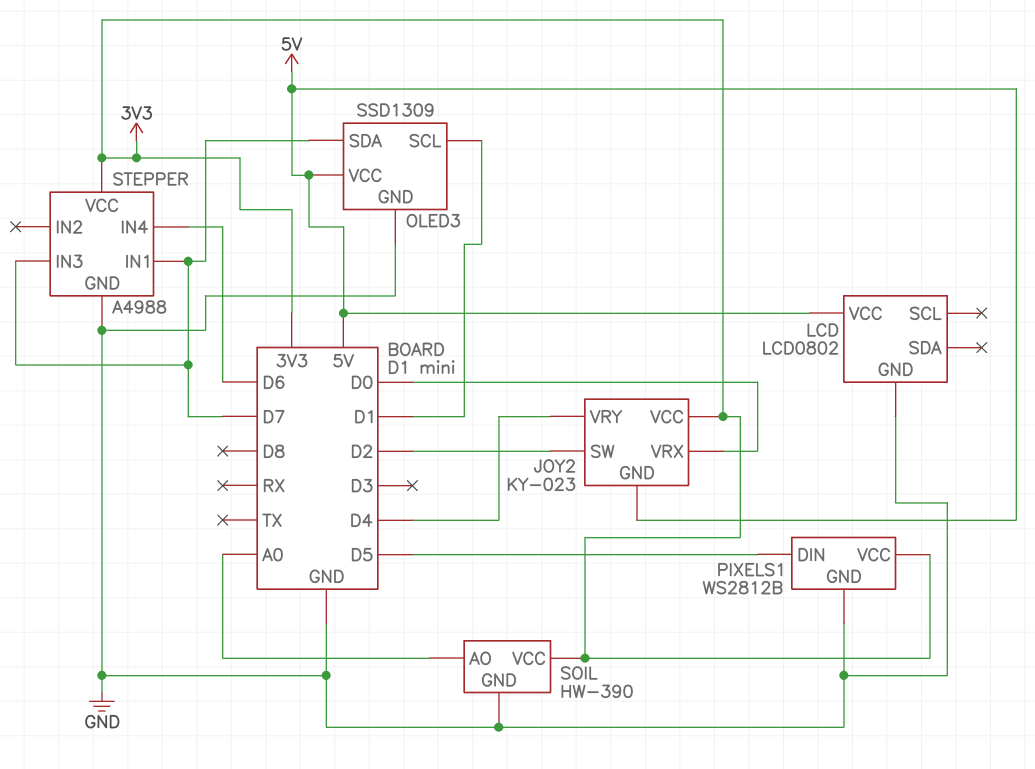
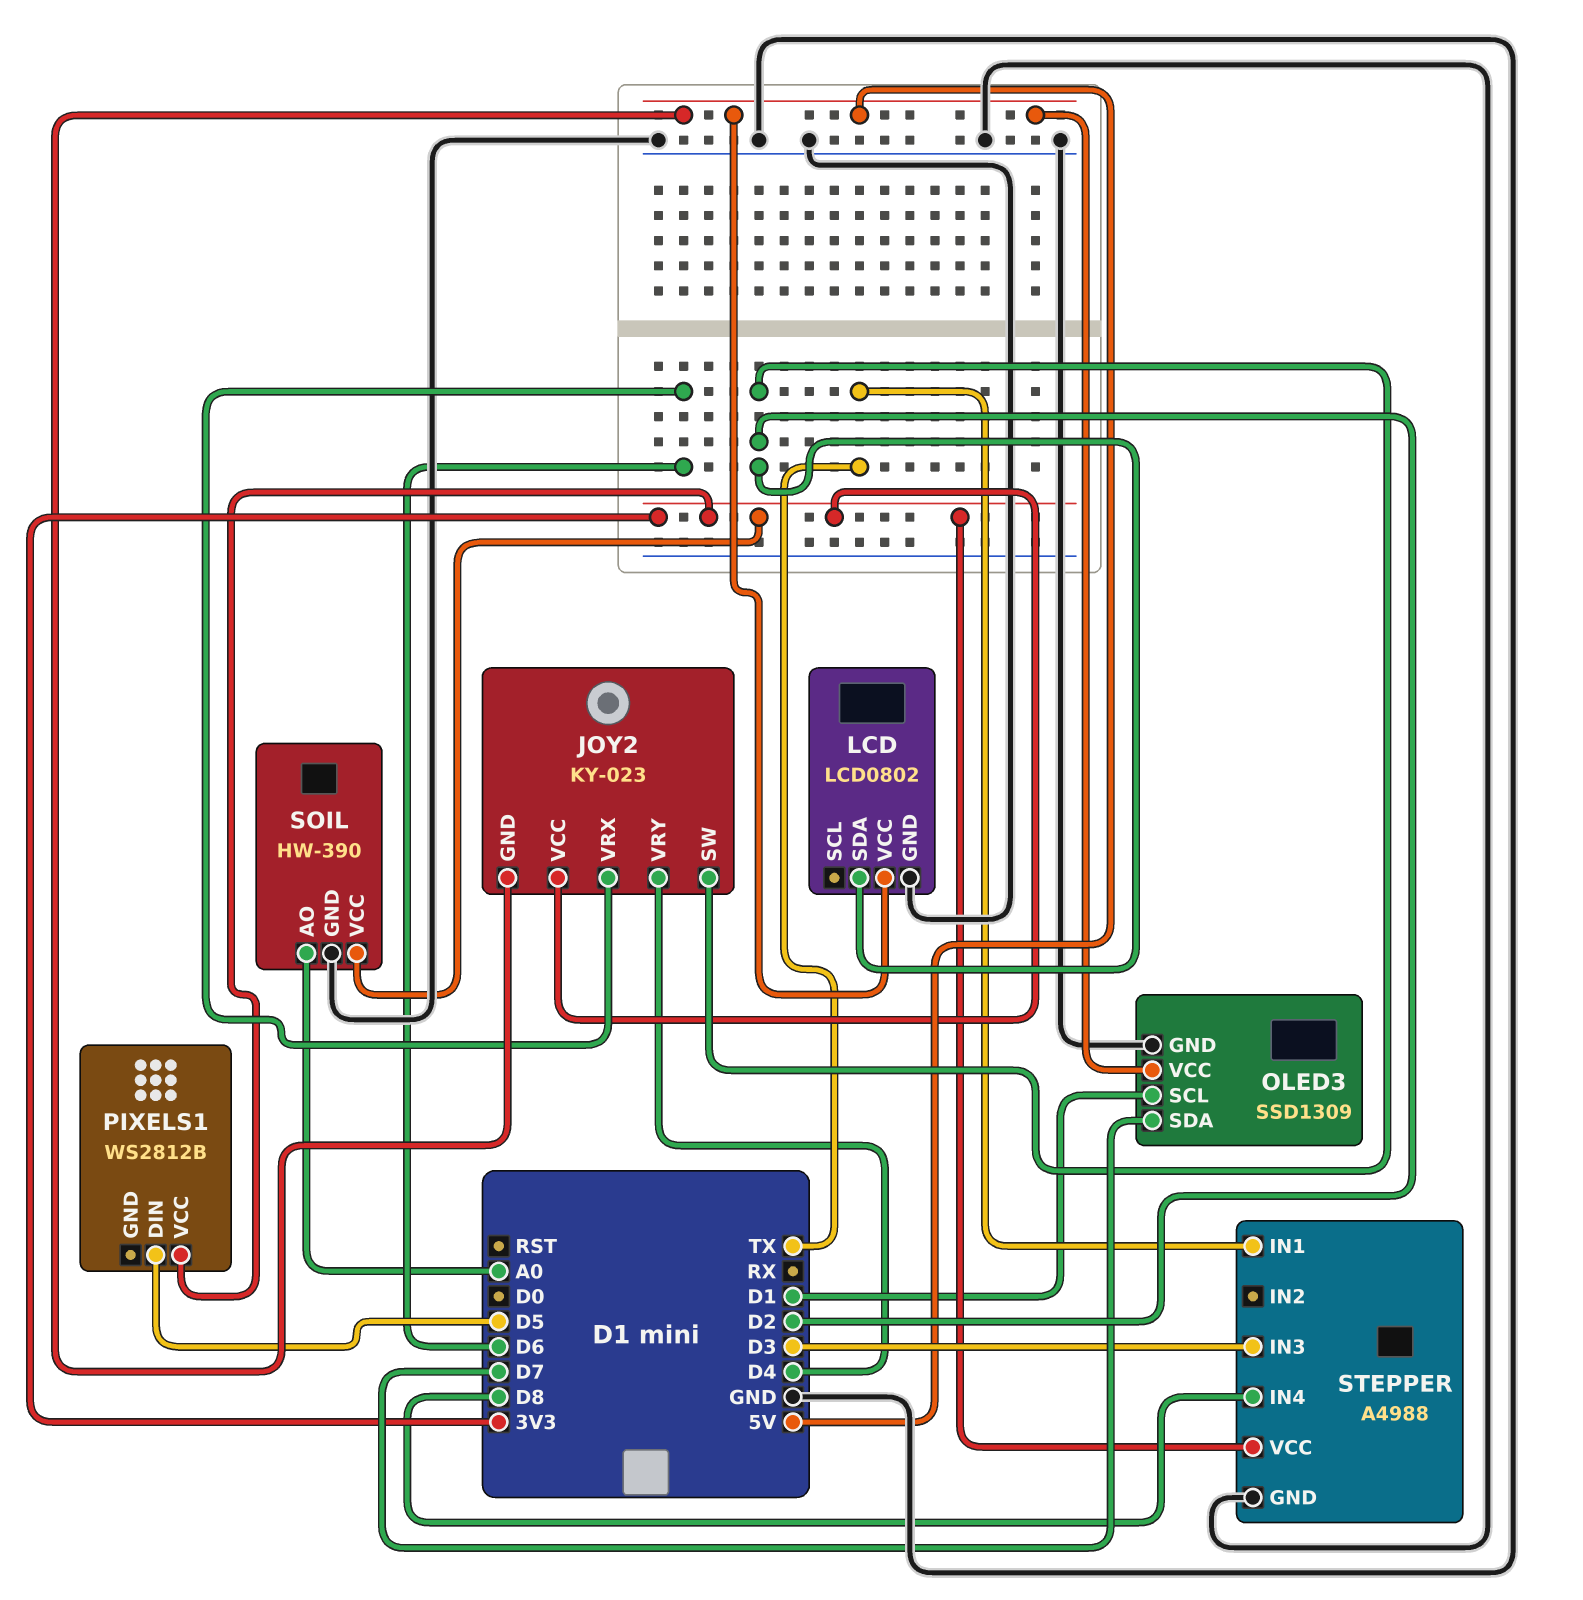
JOY2 pin VRX: D0 -> D6
LCD pin SDA: none -> D2
PIXELS1 pin GND: GND -> none
STEPPER pin IN1: D7 -> TX
STEPPER pin IN3: D7 -> D3
STEPPER pin IN4: D6 -> D8

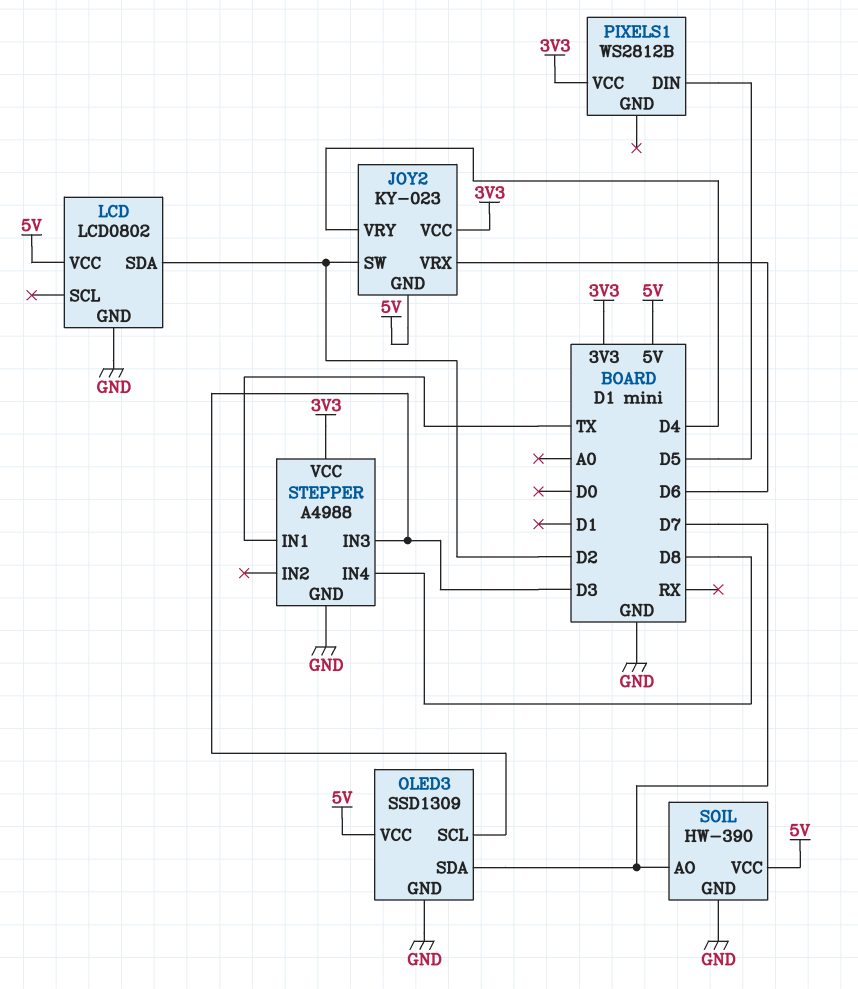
OLED3 pin SCL: D1 -> D3
SOIL pin AO: A0 -> D7
SOIL pin VCC: 3V3 -> 5V

